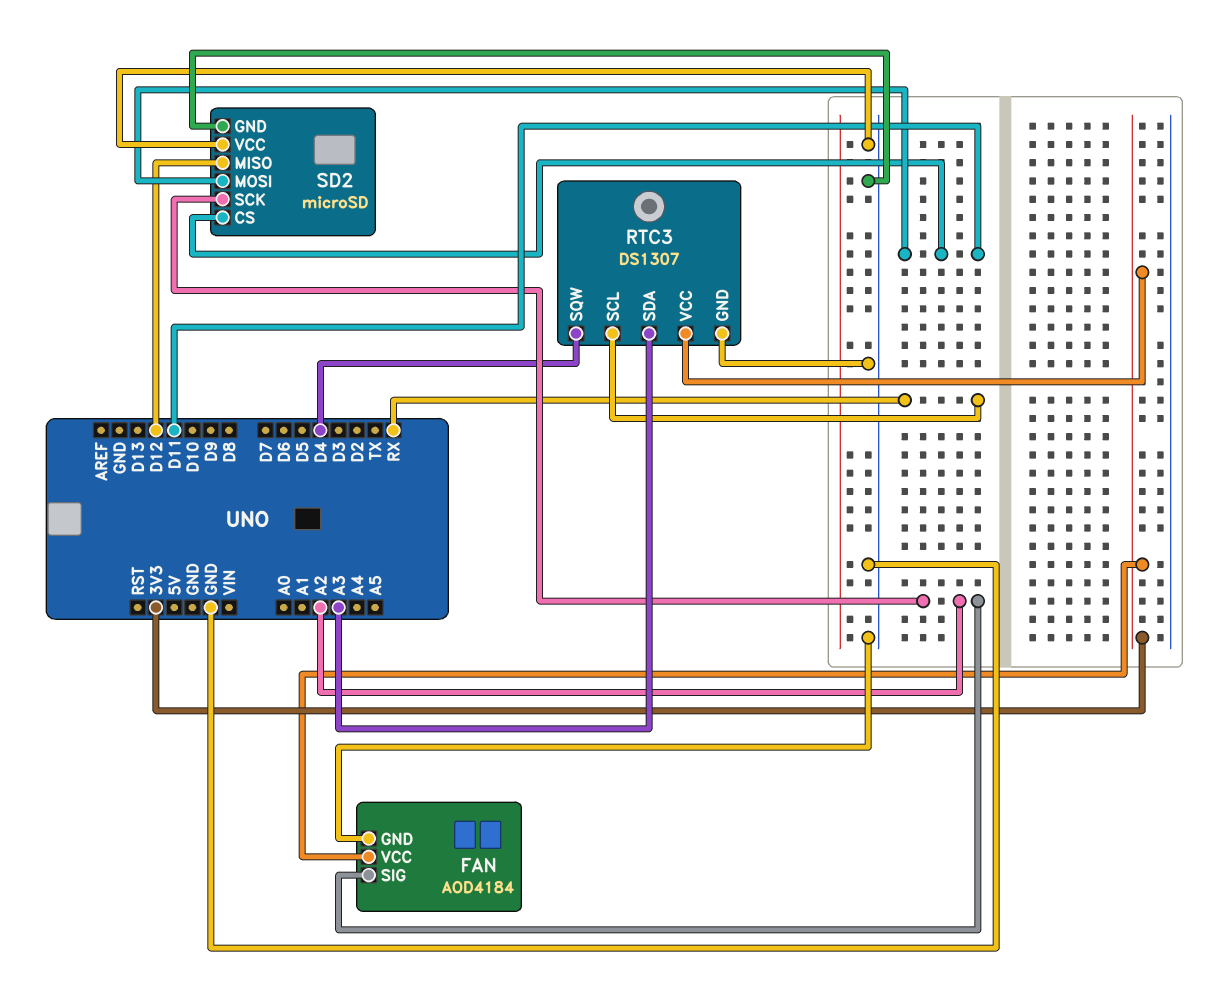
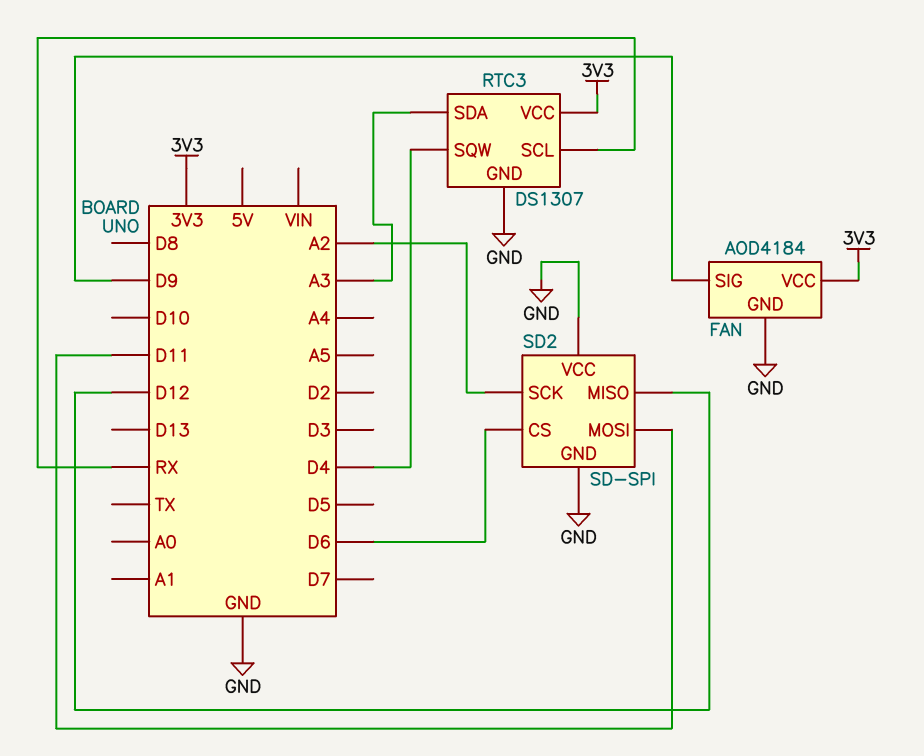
FAN pin SIG: A2 -> D9
SD2: microSD -> SD-SPI
SD2 pin CS: D11 -> D6

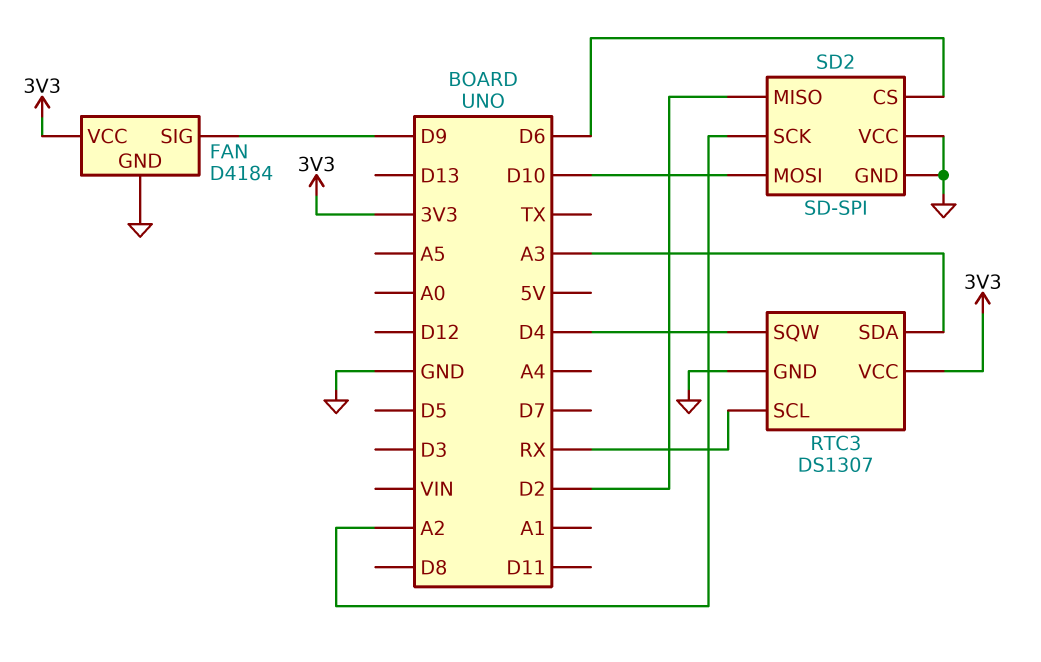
FAN: AOD4184 -> D4184
SD2 pin MISO: D12 -> D2
SD2 pin MOSI: D11 -> D10

